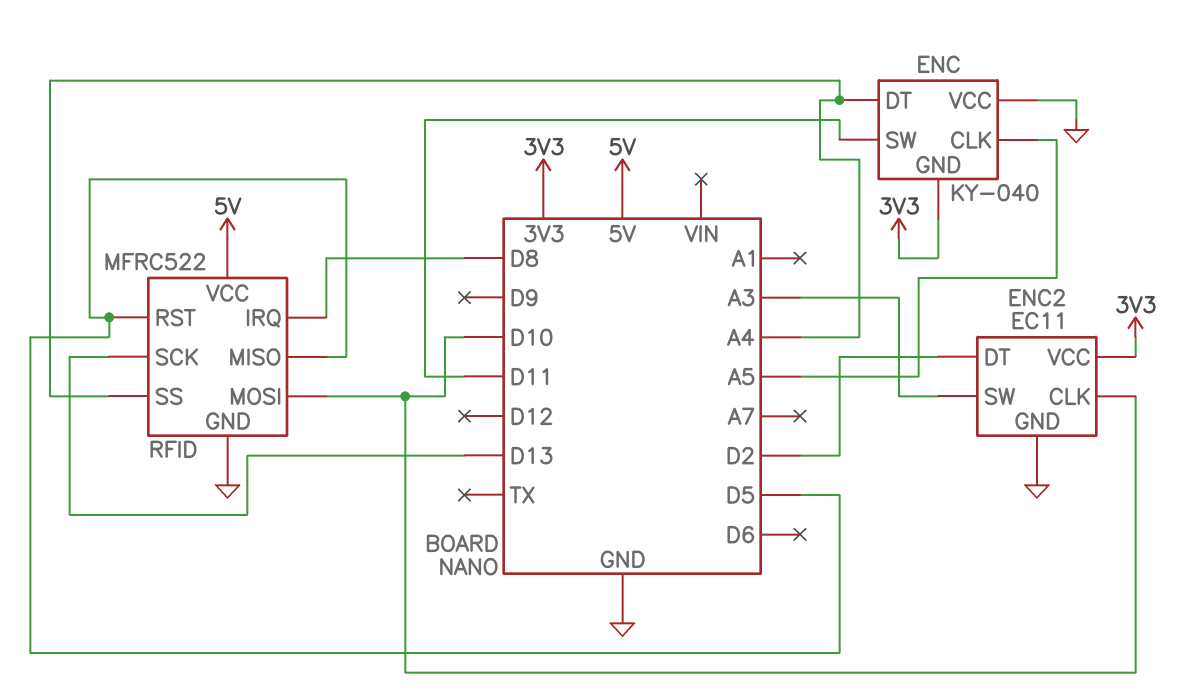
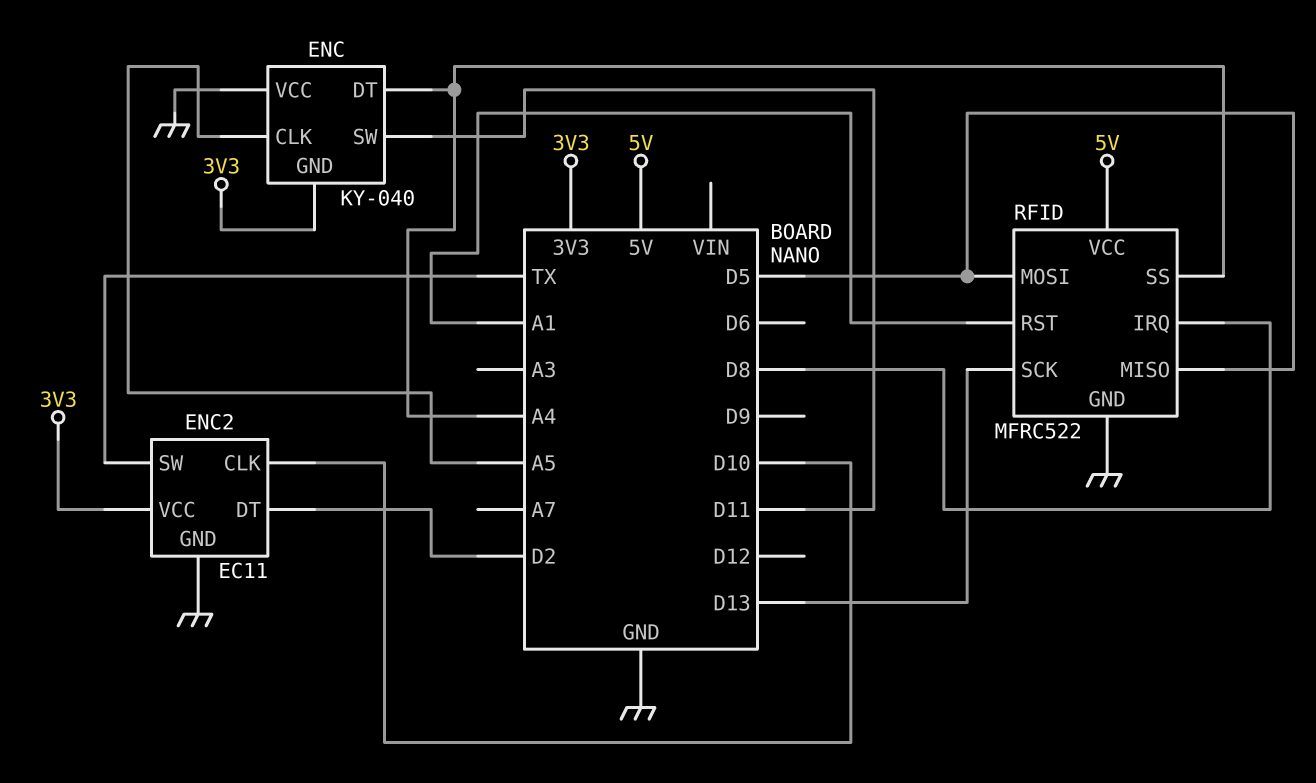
ENC2 pin SW: A3 -> TX
RFID pin MOSI: D10 -> D5
RFID pin RST: D5 -> A1

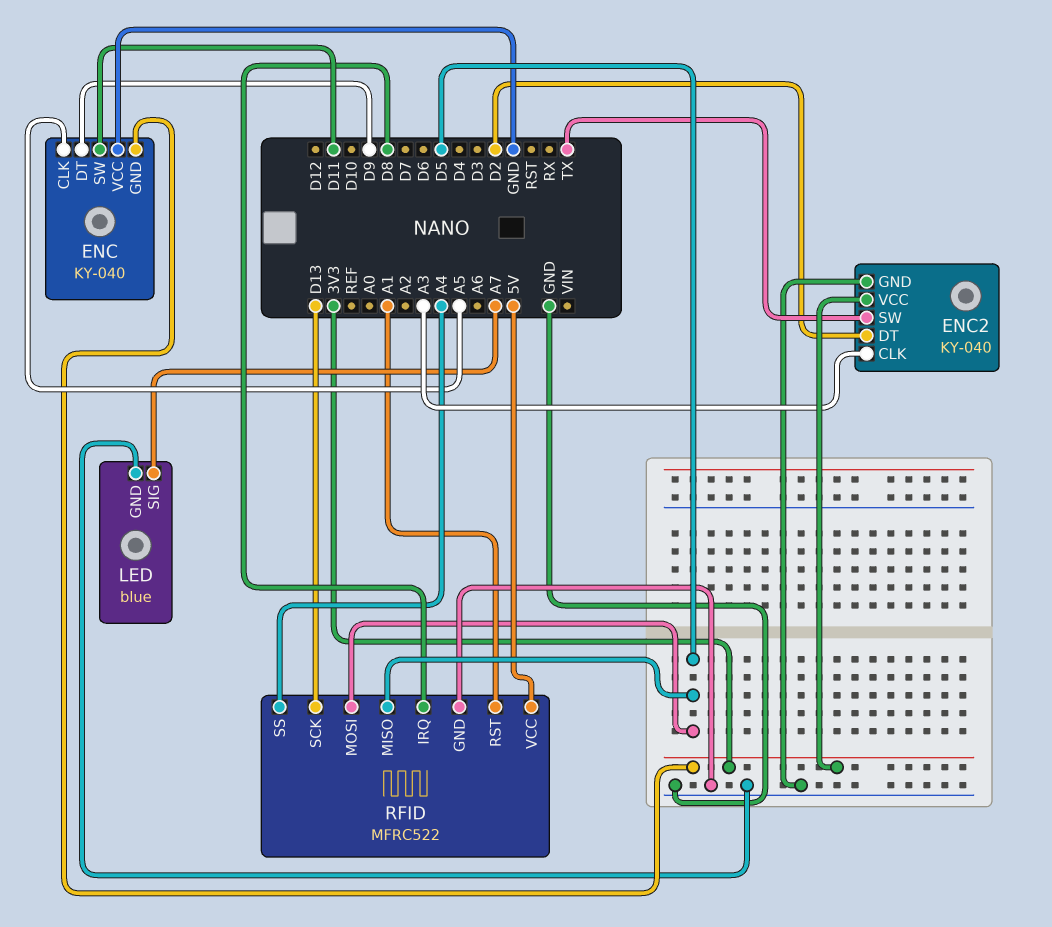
ENC pin DT: A4 -> D9
ENC2: EC11 -> KY-040
ENC2 pin CLK: D10 -> A3
LED: none -> blue
LED pin GND: none -> GND
LED pin SIG: none -> A7

